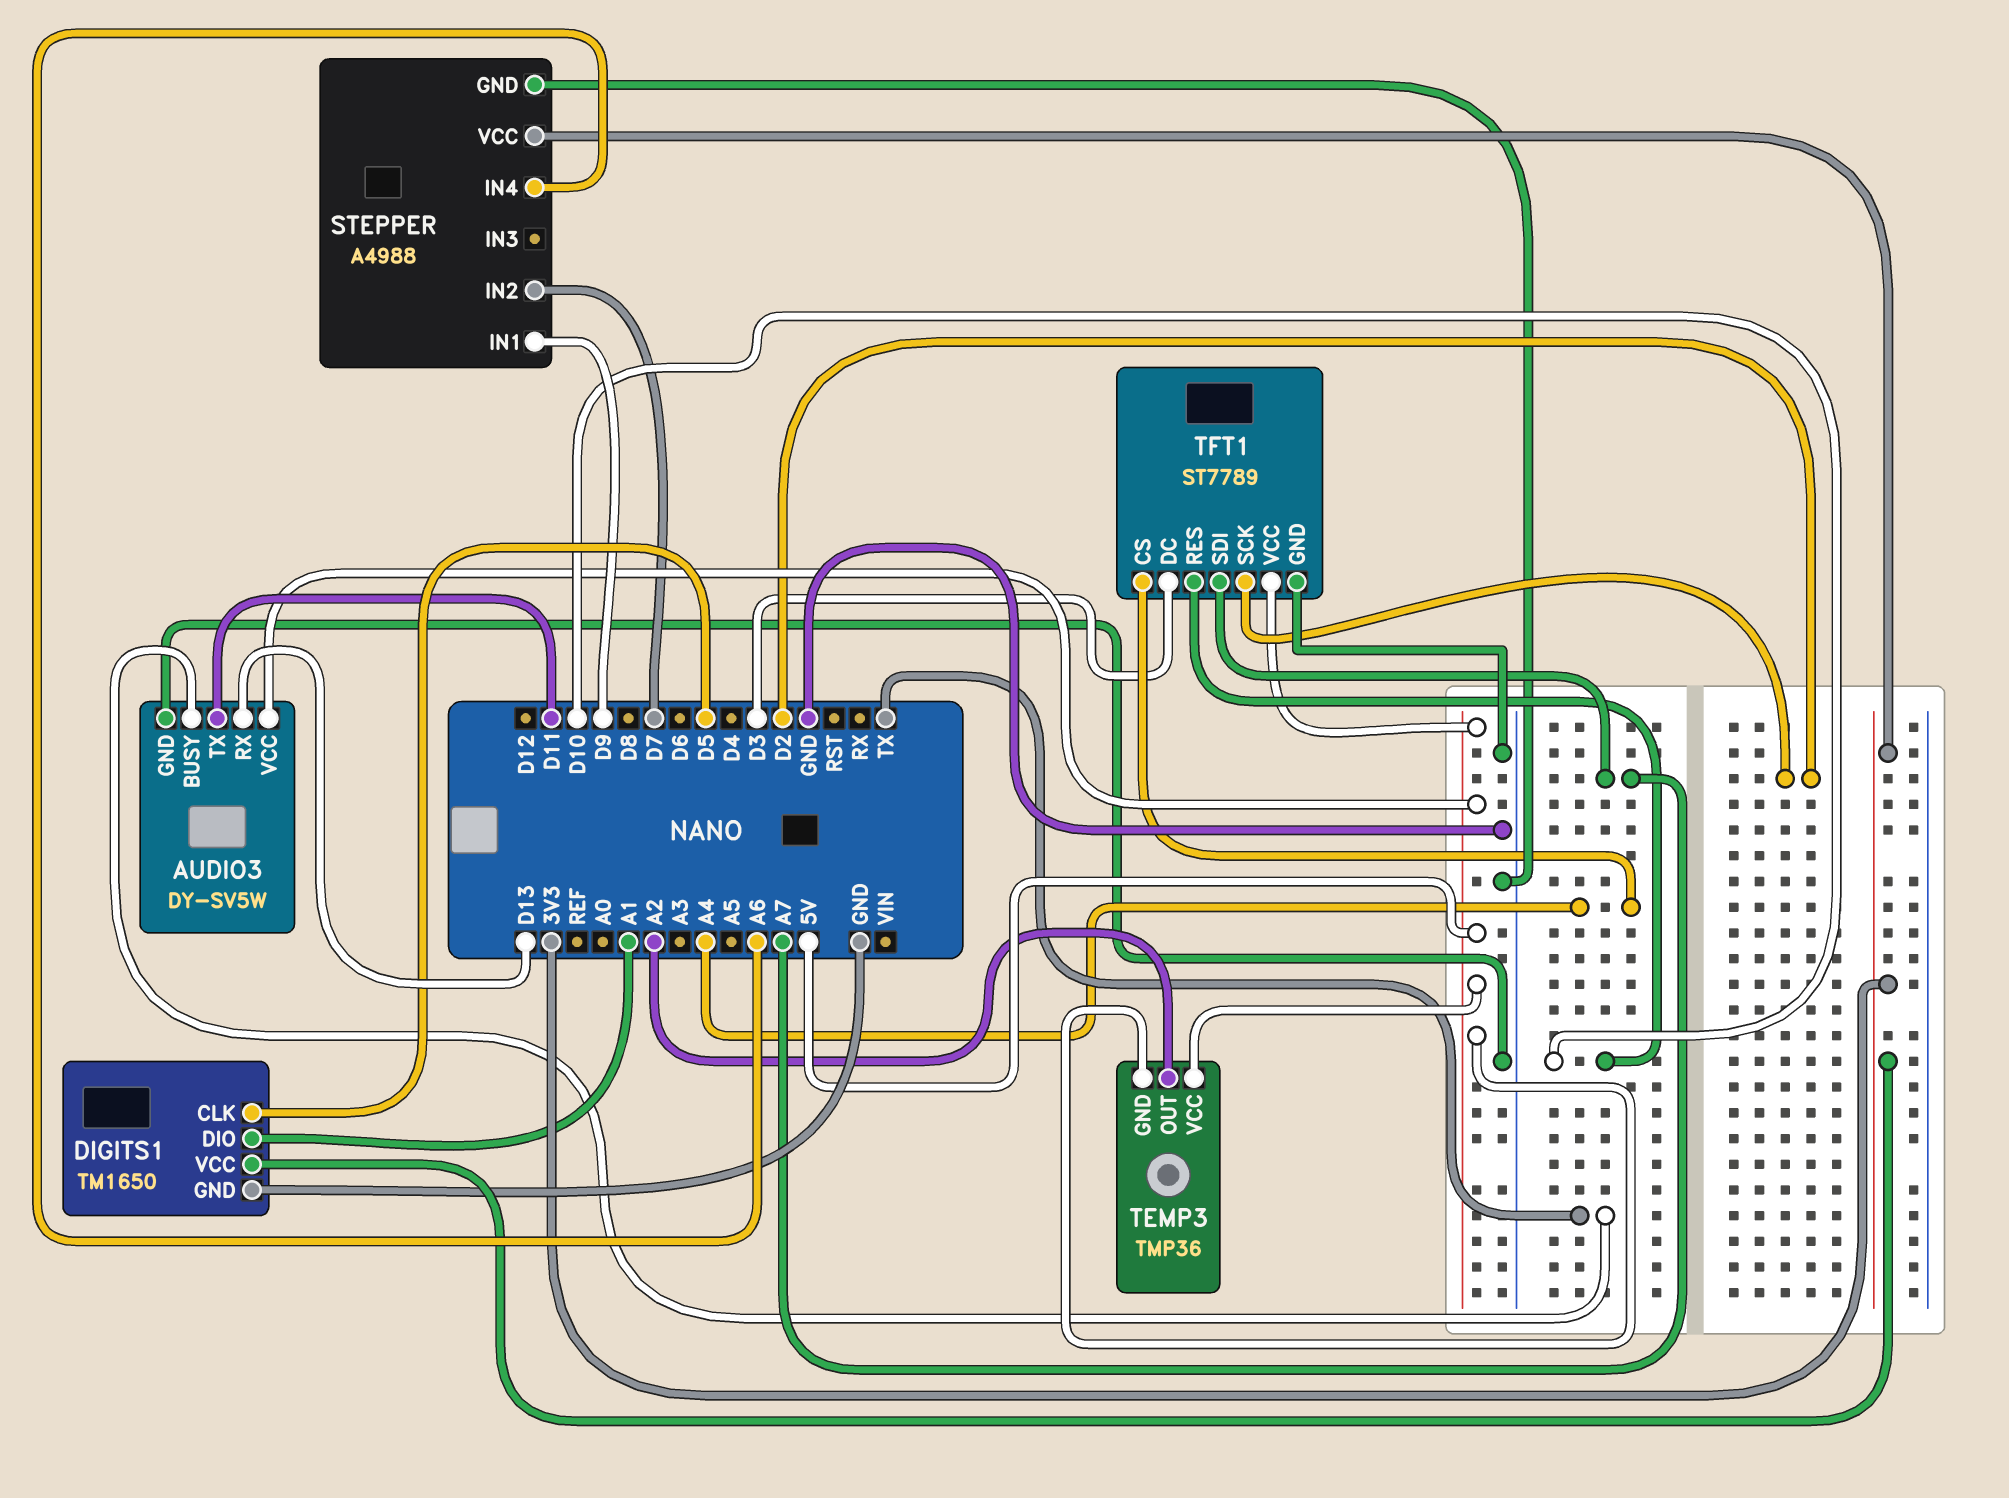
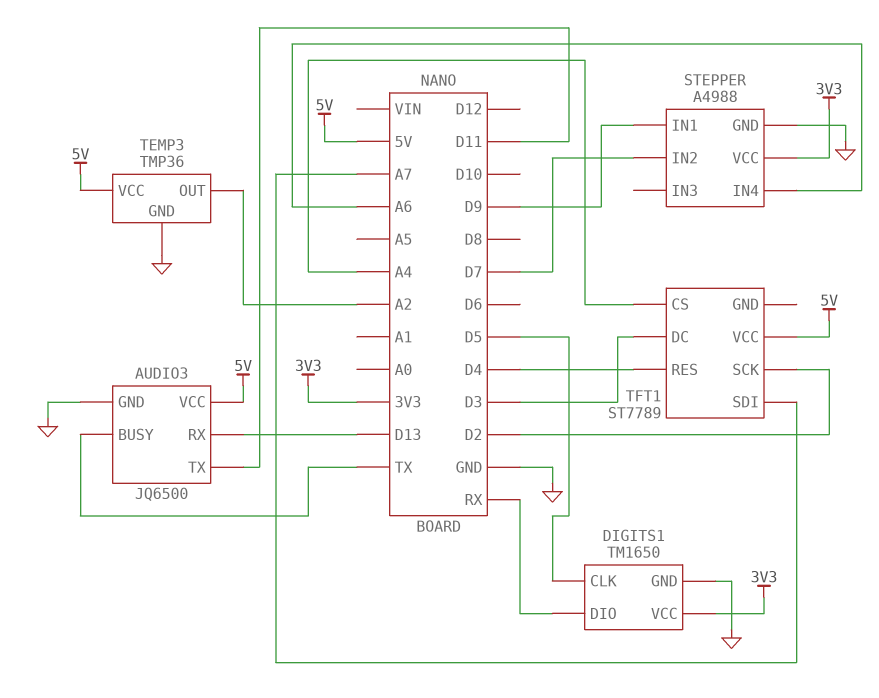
AUDIO3: DY-SV5W -> JQ6500
DIGITS1 pin DIO: A1 -> RX
TEMP3 pin GND: 5V -> GND
TFT1 pin GND: GND -> none
TFT1 pin RES: D10 -> D4

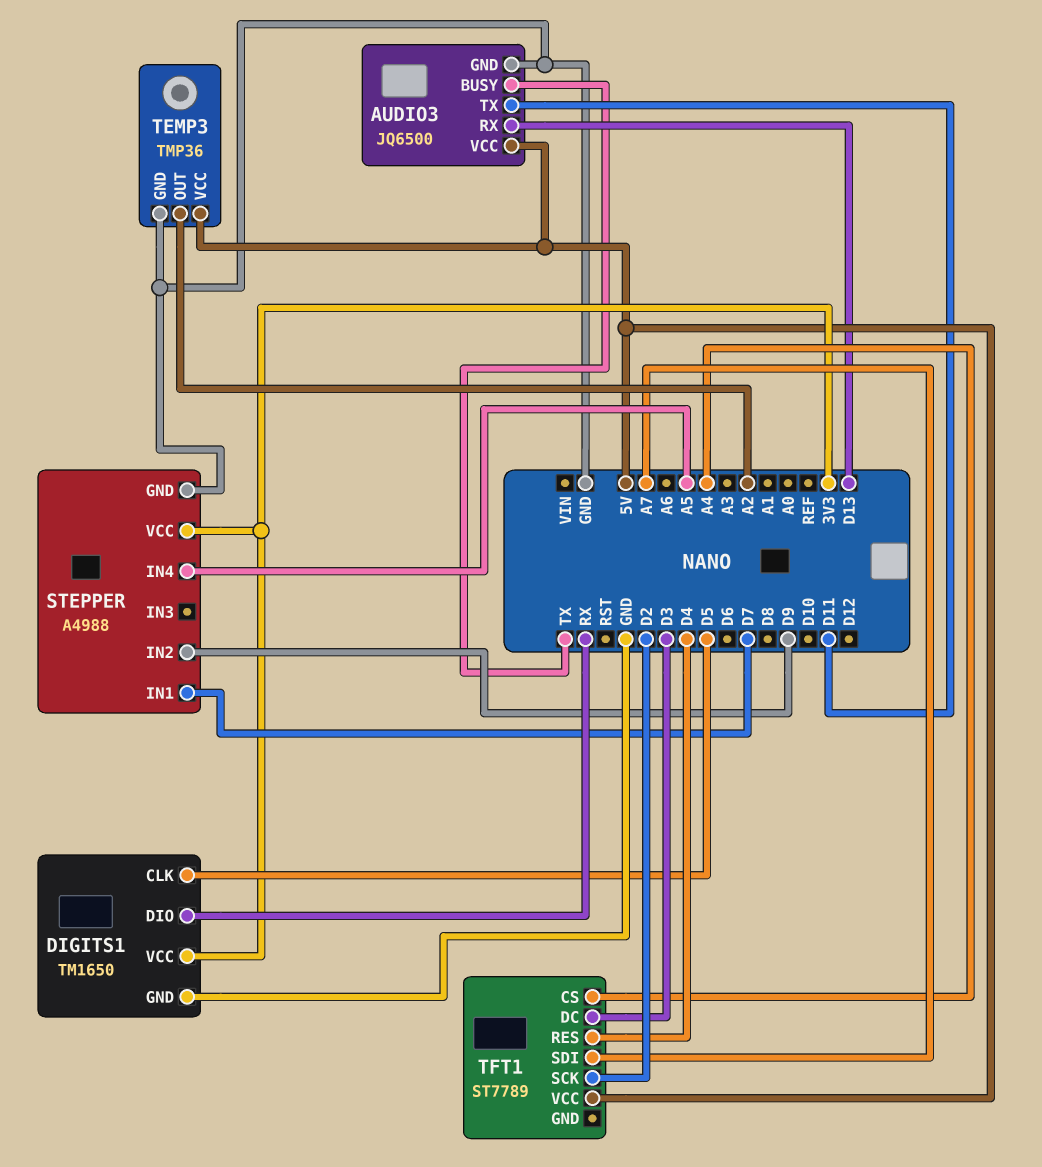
STEPPER pin IN1: D9 -> D7
STEPPER pin IN2: D7 -> D9
STEPPER pin IN4: A6 -> A5

